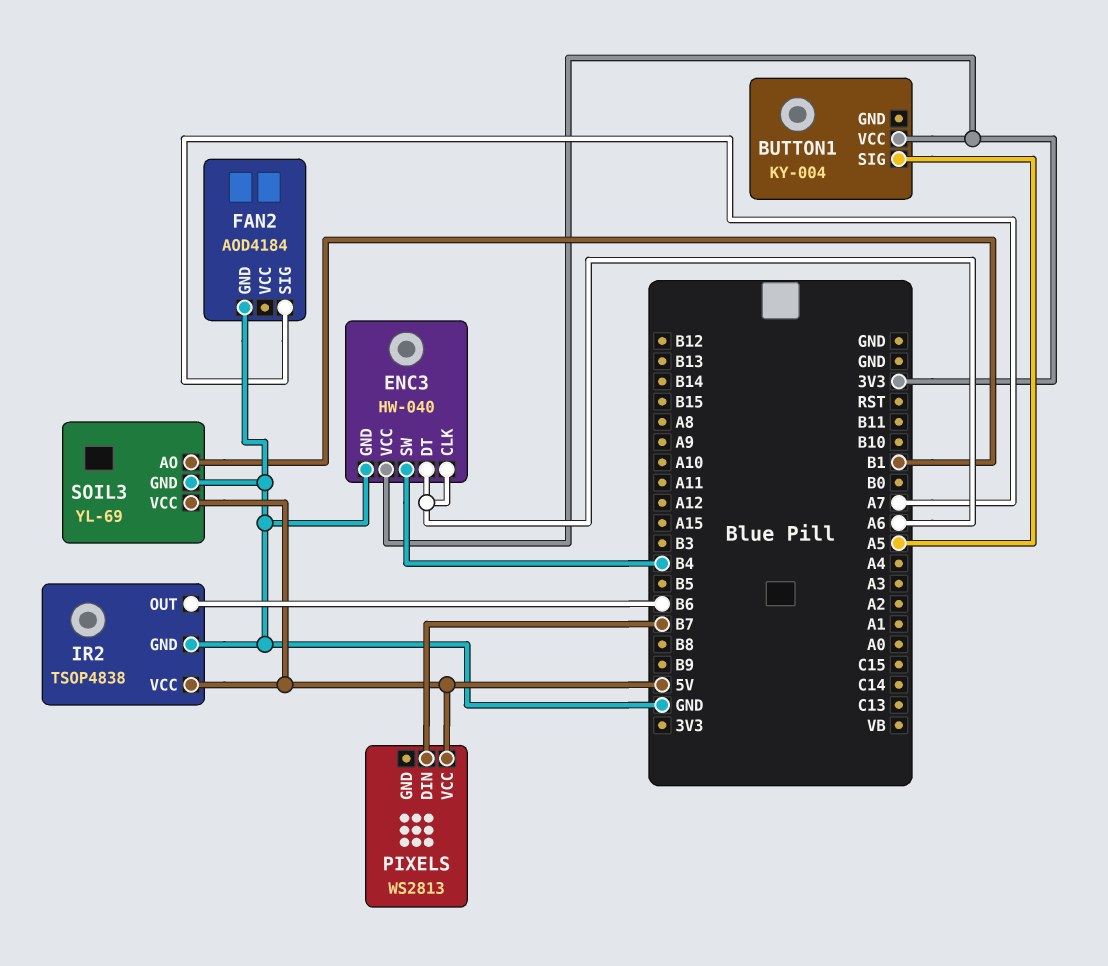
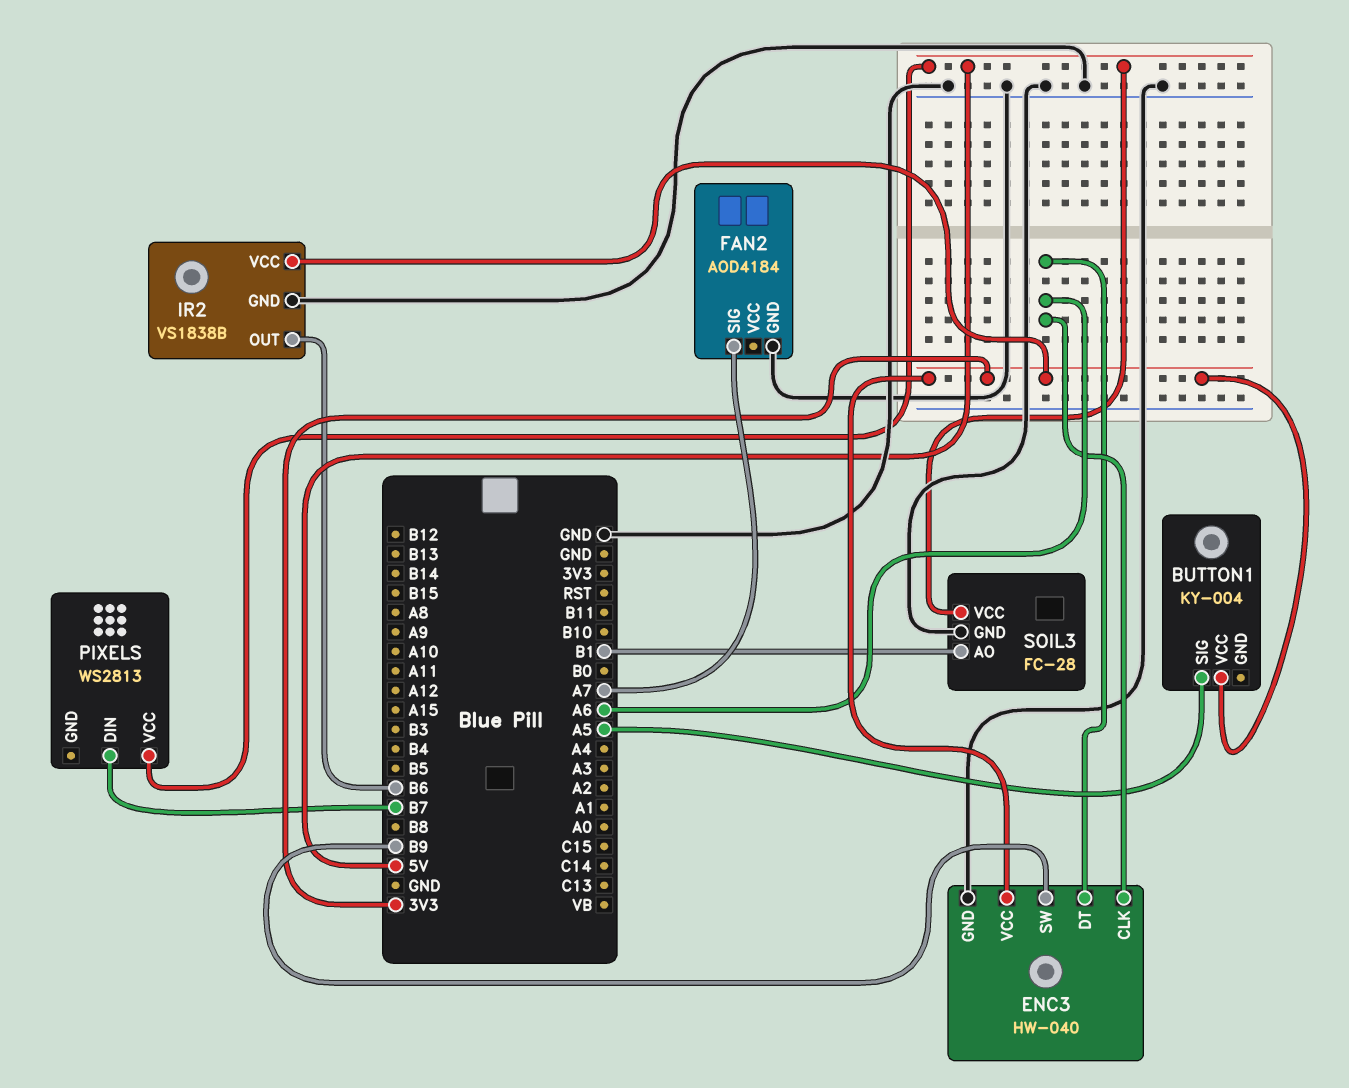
ENC3 pin SW: B4 -> B9
IR2: TSOP4838 -> VS1838B
IR2 pin VCC: 5V -> 3V3
SOIL3: YL-69 -> FC-28

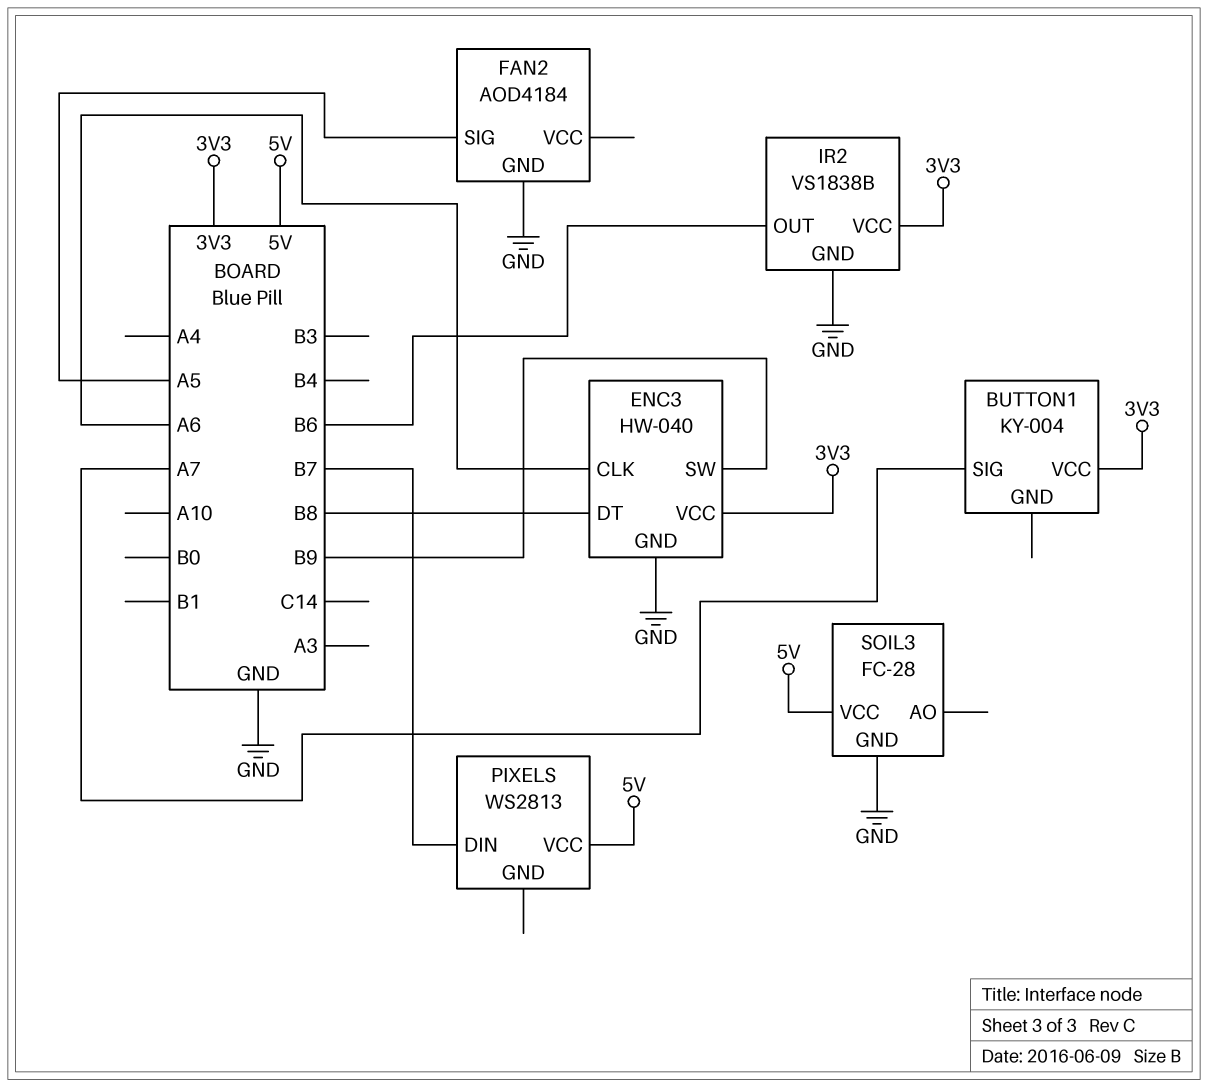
BUTTON1 pin SIG: A5 -> A7
ENC3 pin DT: A6 -> B8
FAN2 pin SIG: A7 -> A5
SOIL3 pin AO: B1 -> none

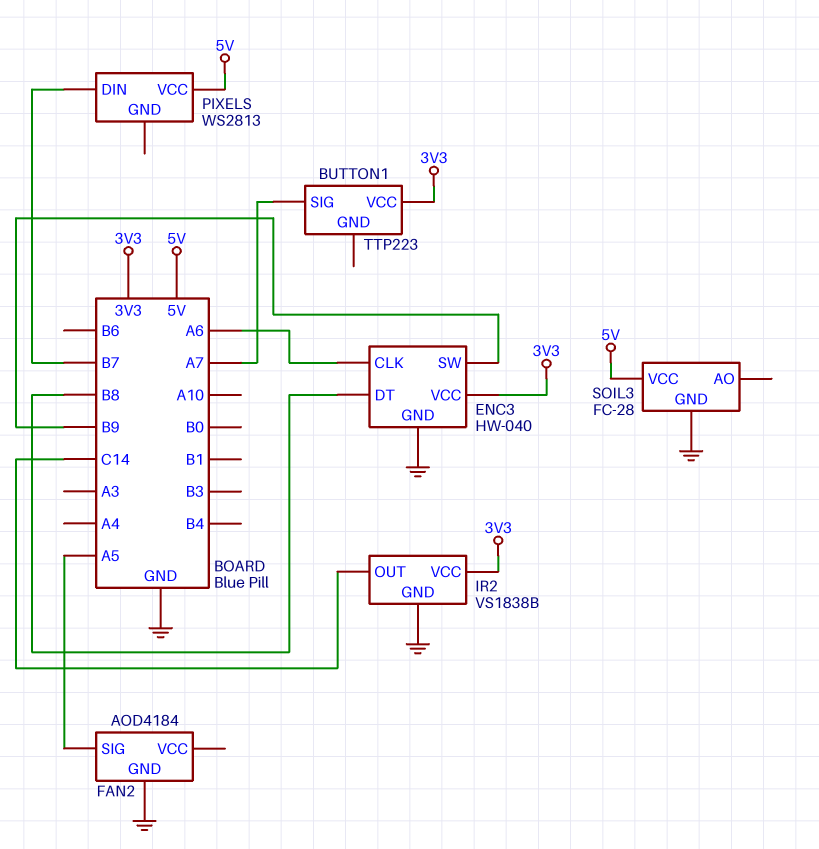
BUTTON1: KY-004 -> TTP223
IR2 pin OUT: B6 -> C14

